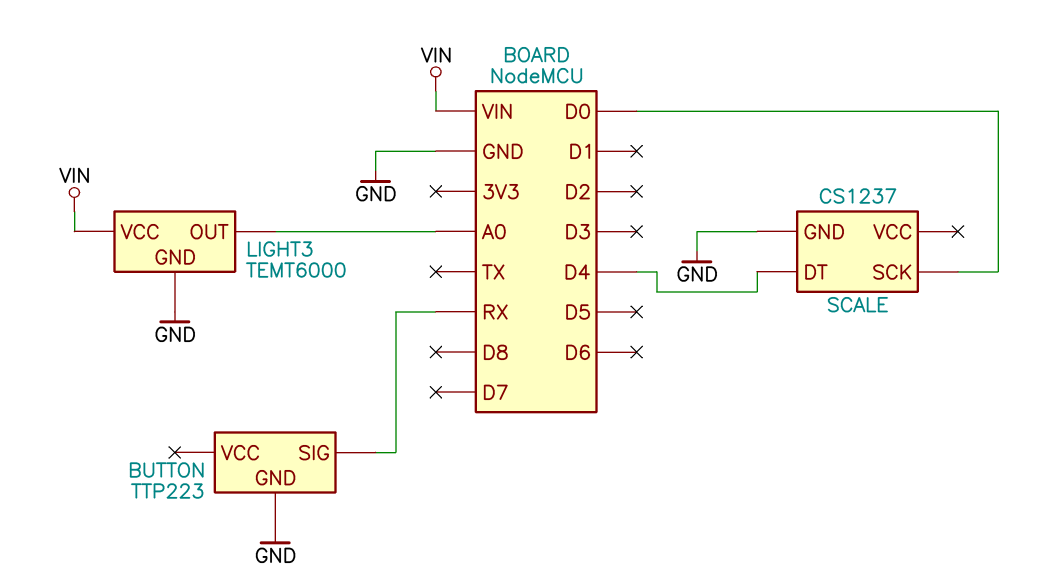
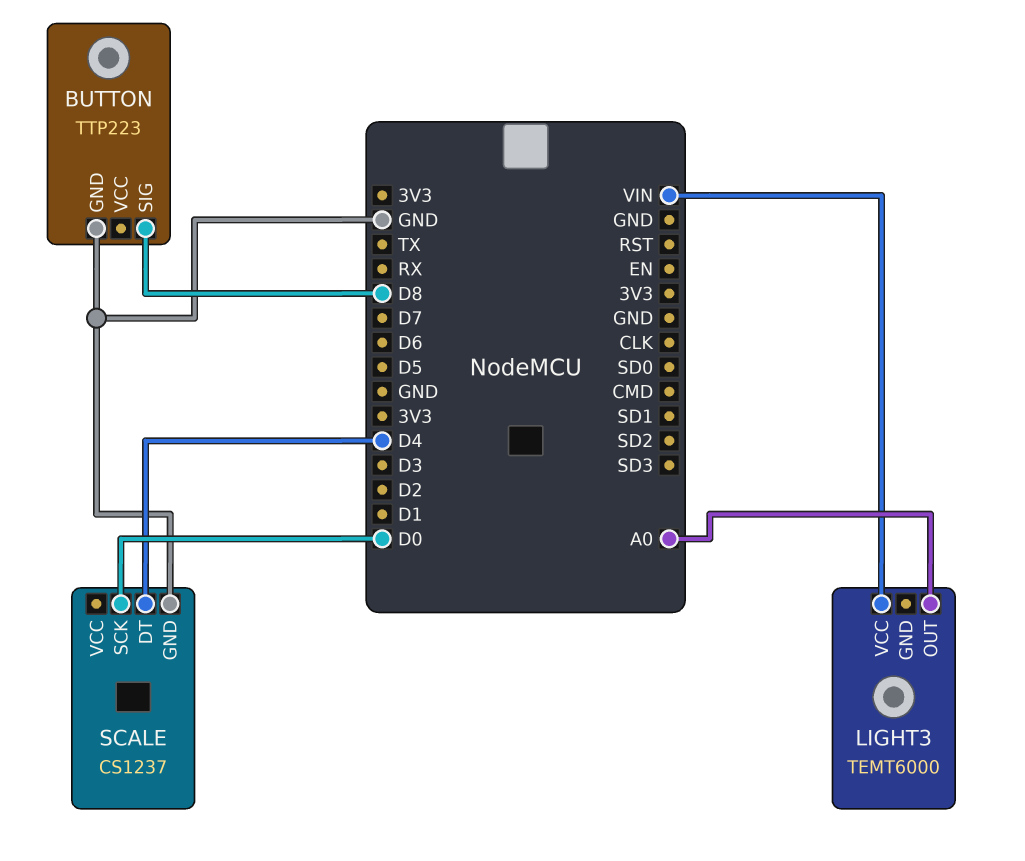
BUTTON pin SIG: RX -> D8
LIGHT3 pin GND: GND -> none

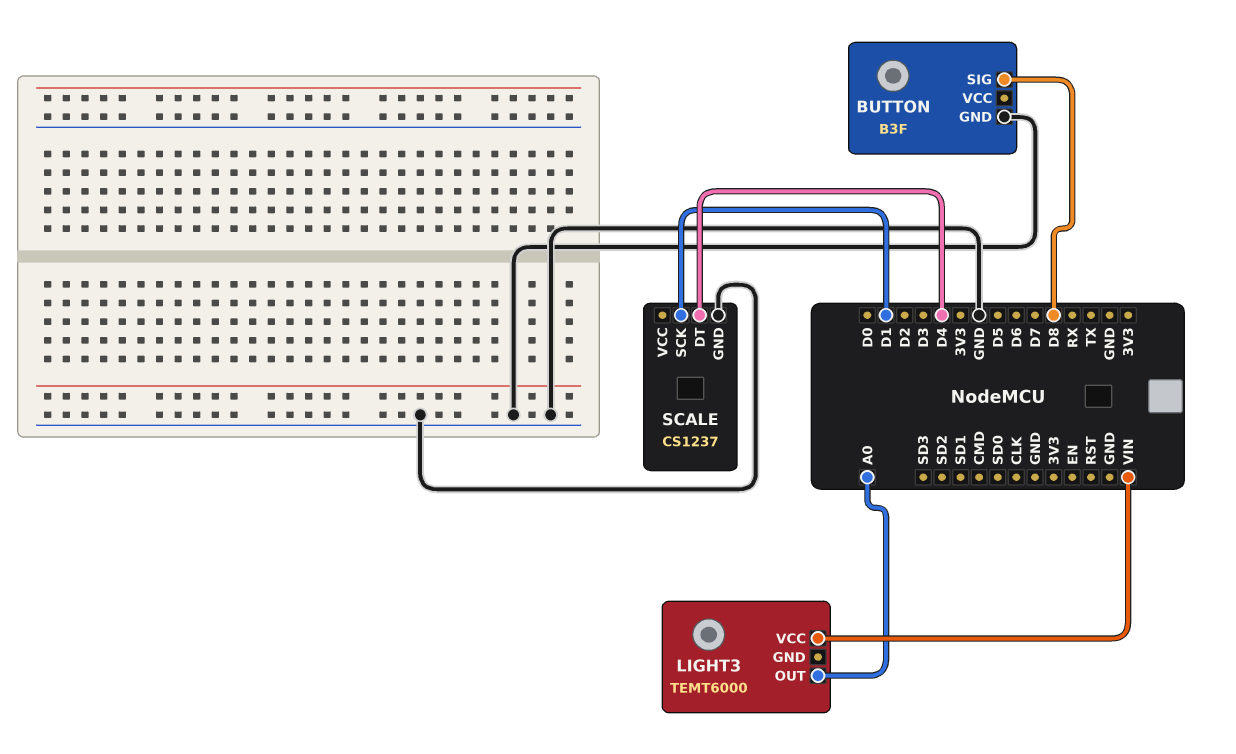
BUTTON: TTP223 -> B3F
SCALE pin SCK: D0 -> D1

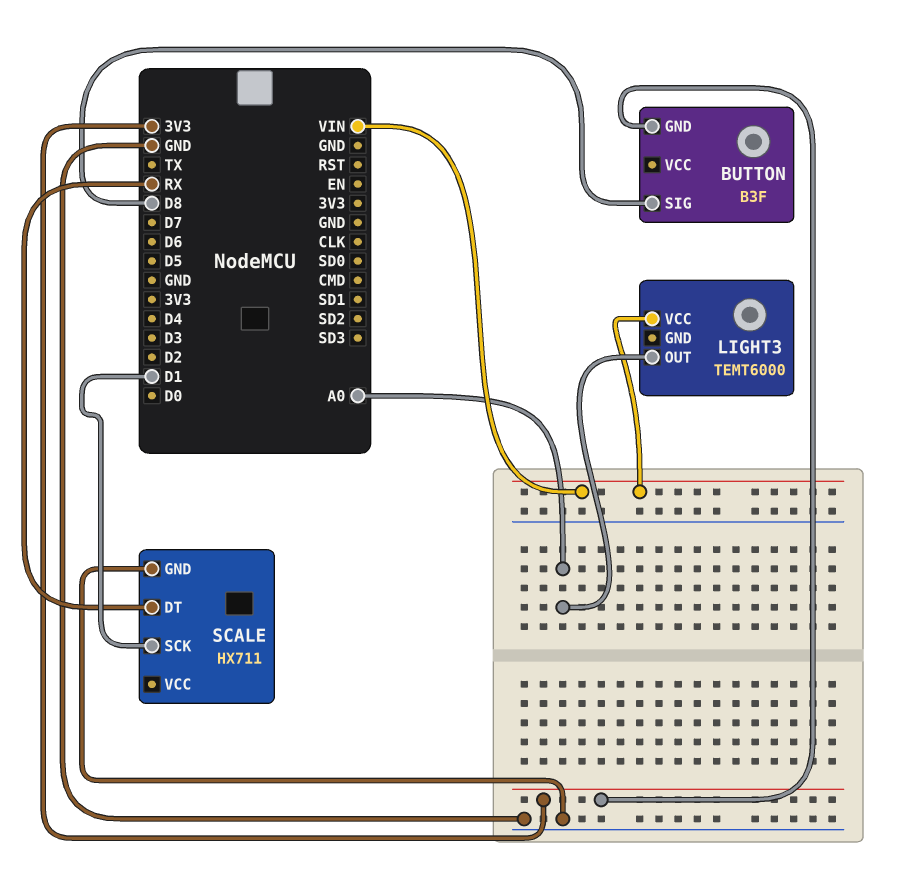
BUTTON pin GND: GND -> 3V3
SCALE: CS1237 -> HX711
SCALE pin DT: D4 -> RX

